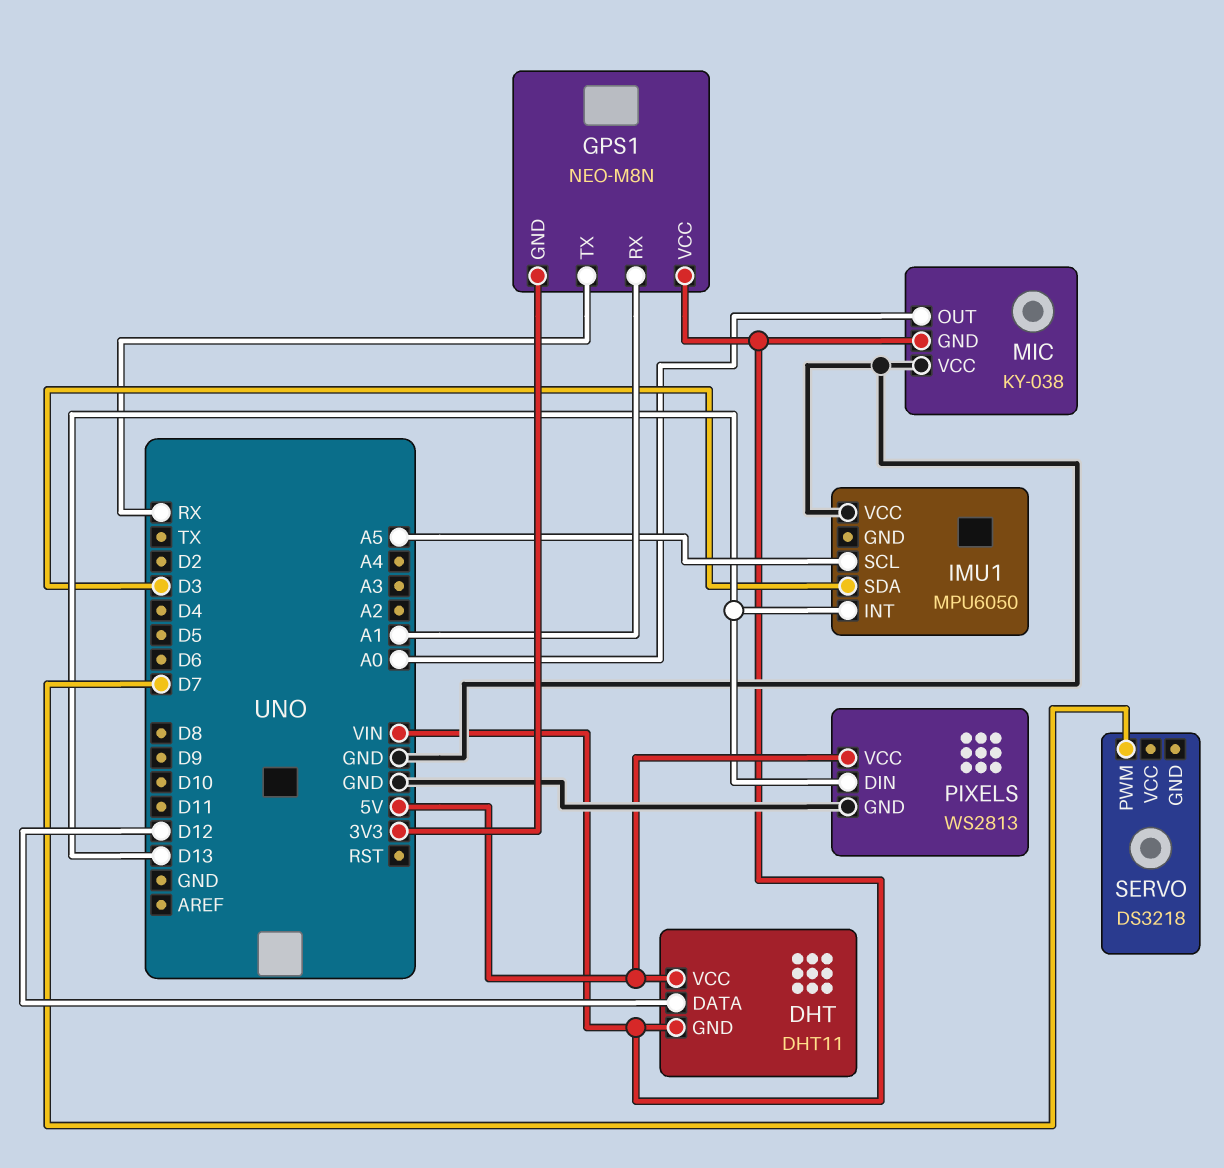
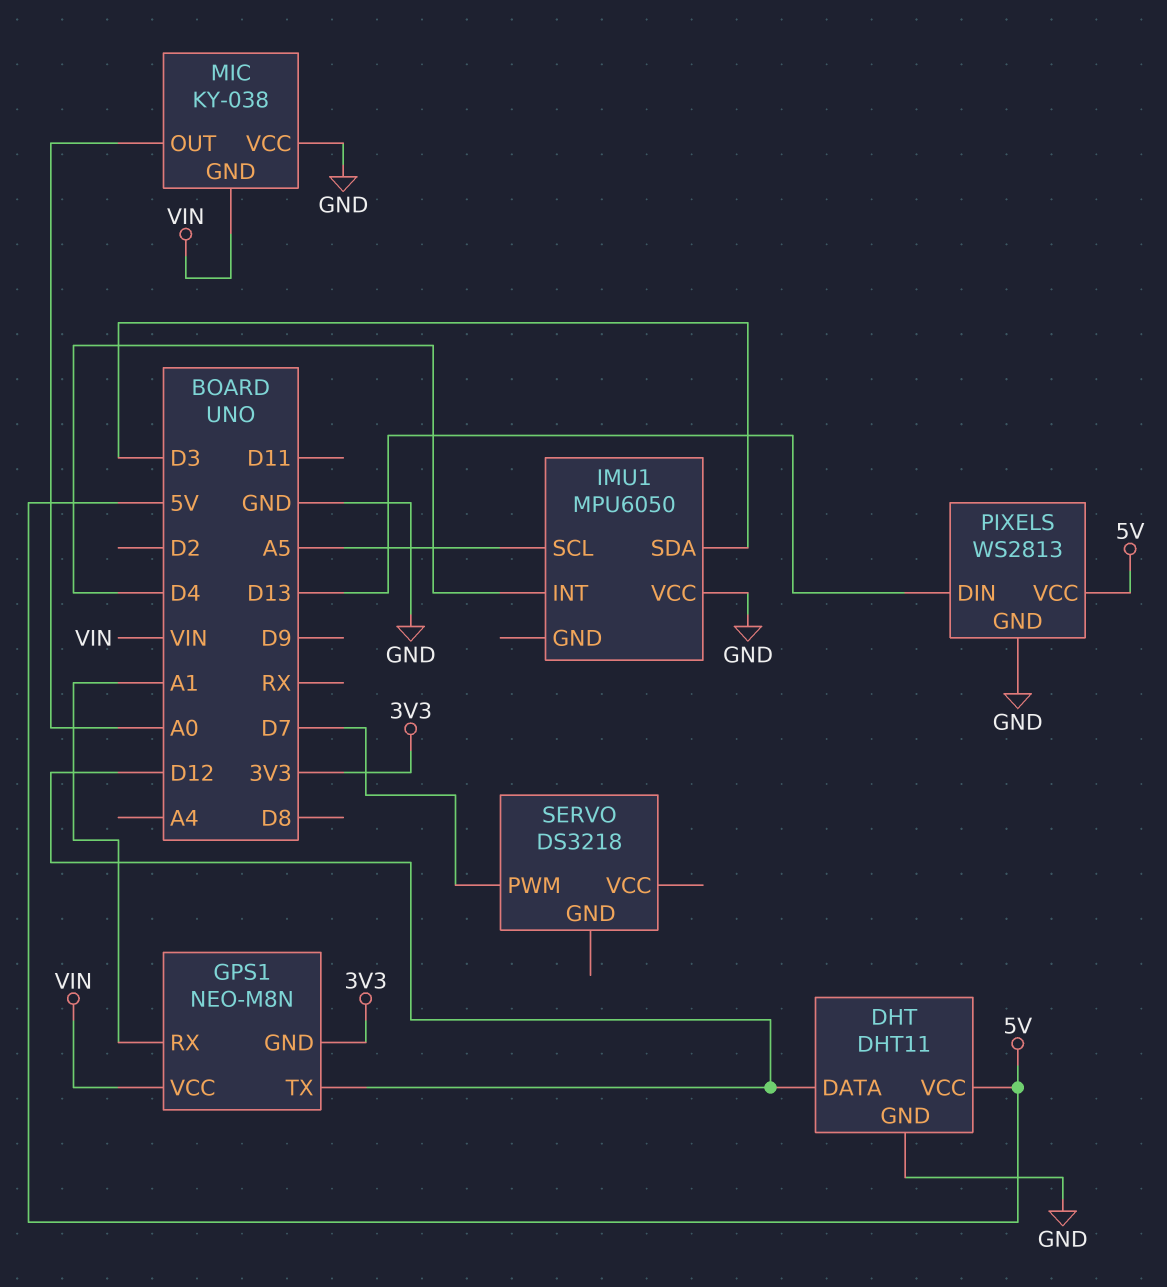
DHT pin GND: VIN -> GND
GPS1 pin TX: RX -> D12
IMU1 pin INT: D13 -> D4

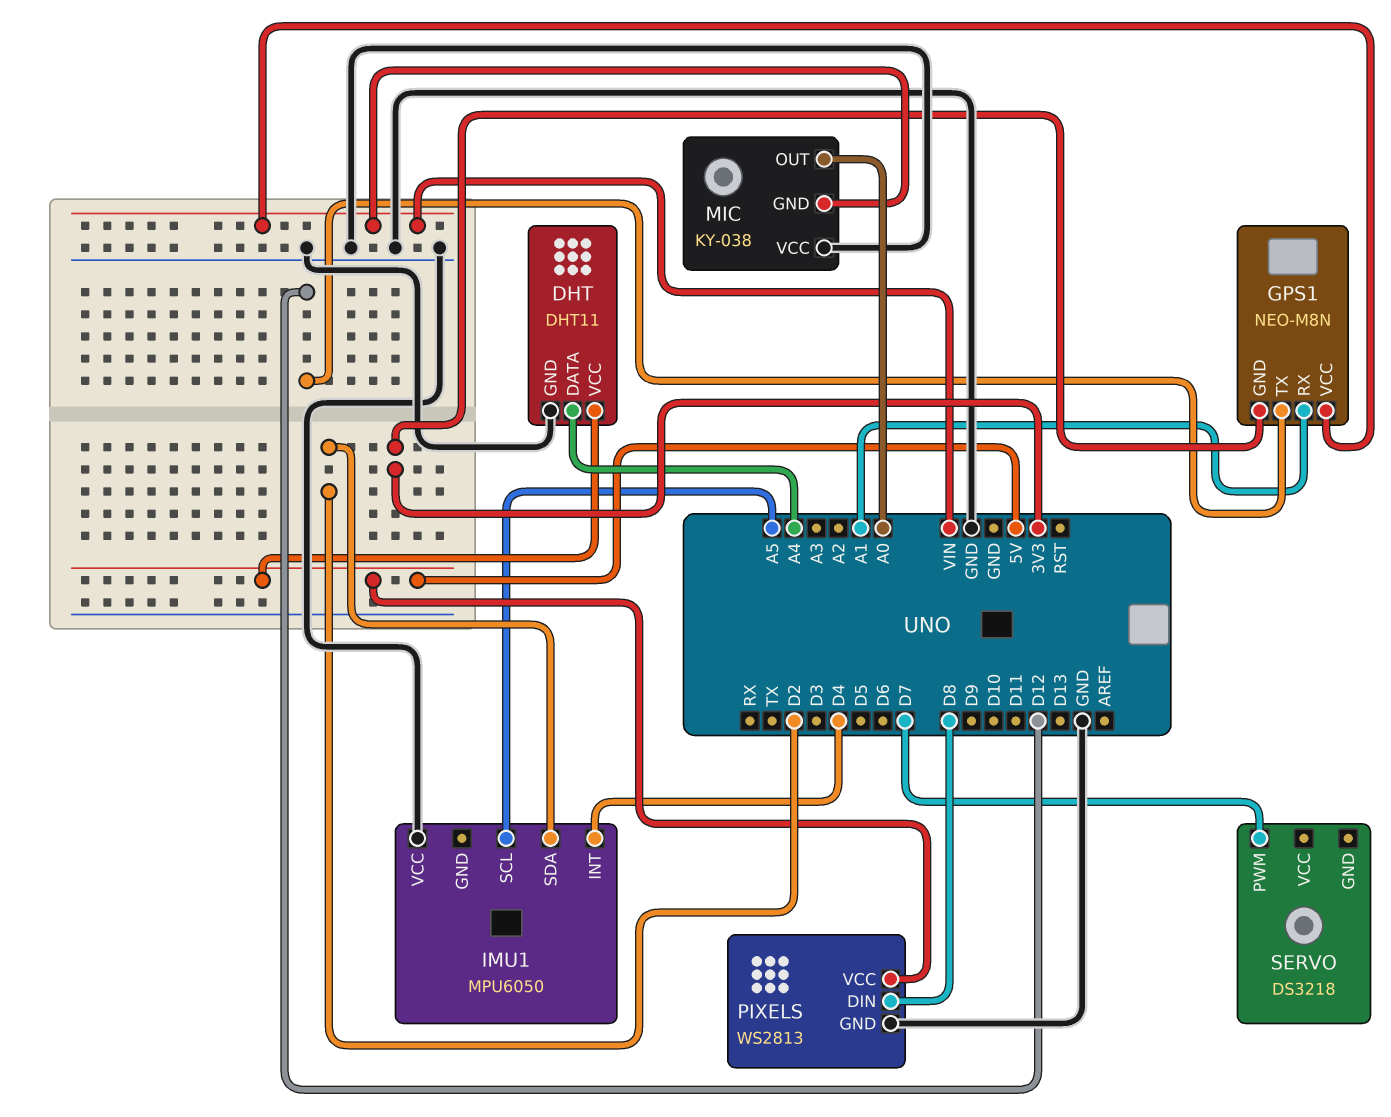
DHT pin DATA: D12 -> A4
IMU1 pin SDA: D3 -> D2
PIXELS pin DIN: D13 -> D8

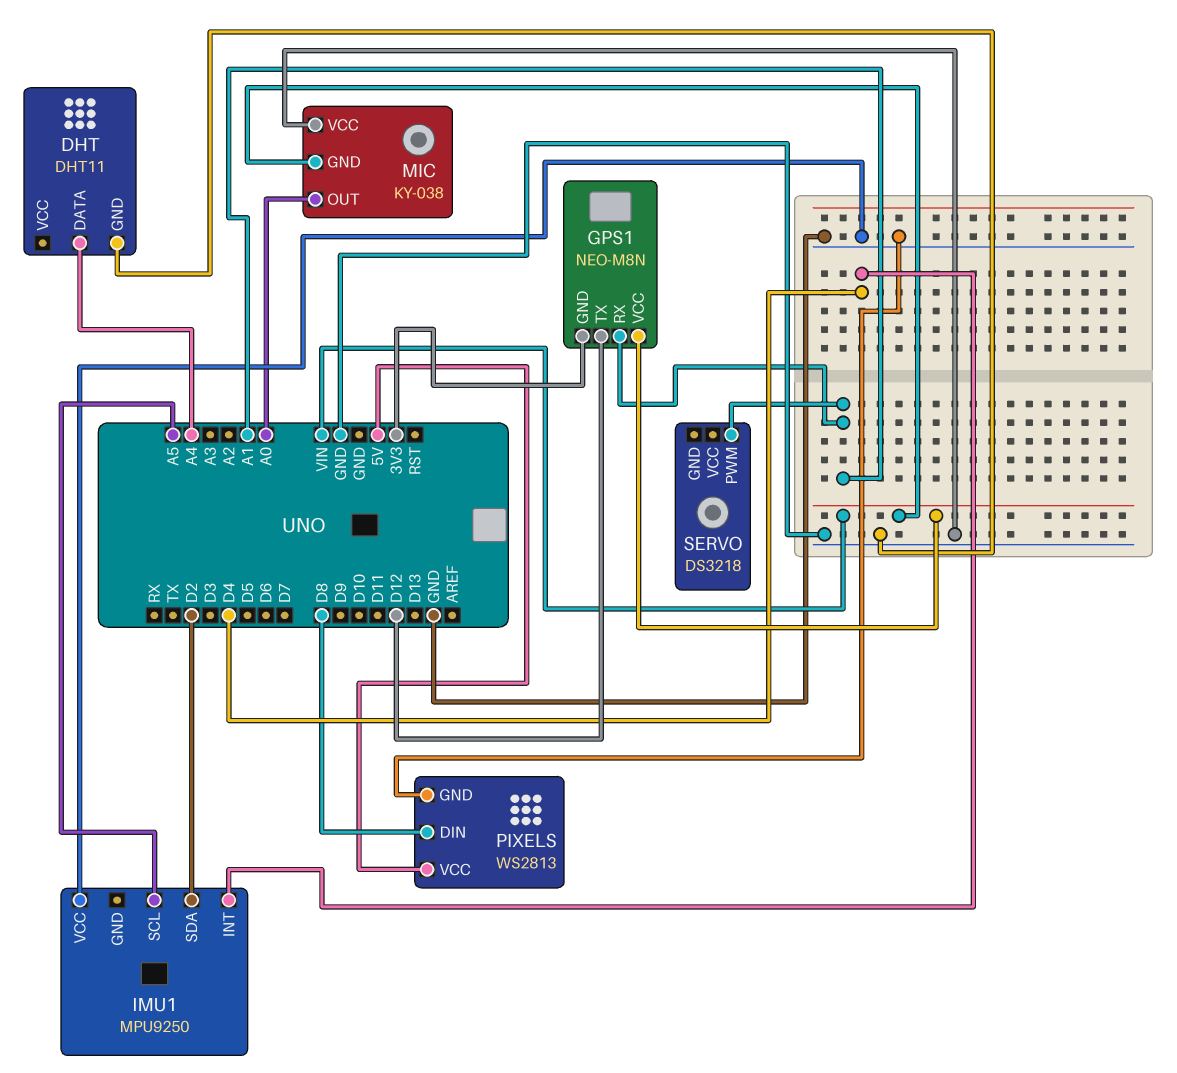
DHT pin VCC: 5V -> none
IMU1: MPU6050 -> MPU9250
SERVO pin PWM: D7 -> A1

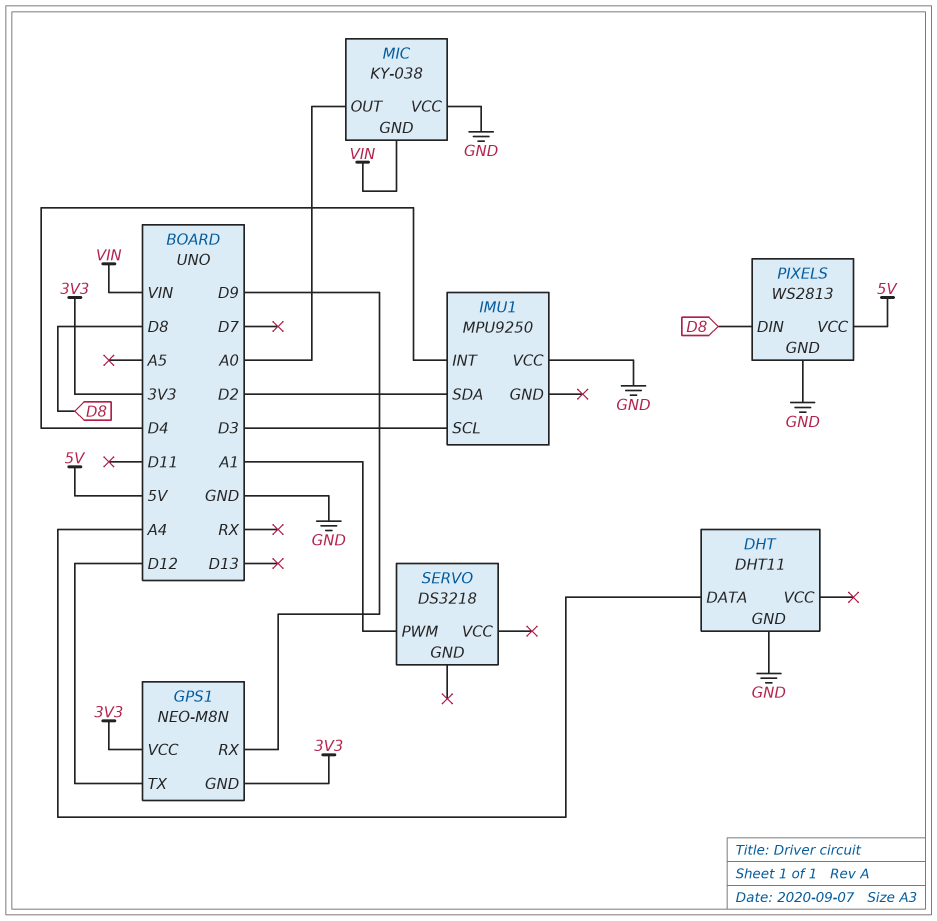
GPS1 pin RX: A1 -> D9
GPS1 pin VCC: VIN -> 3V3
IMU1 pin SCL: A5 -> D3

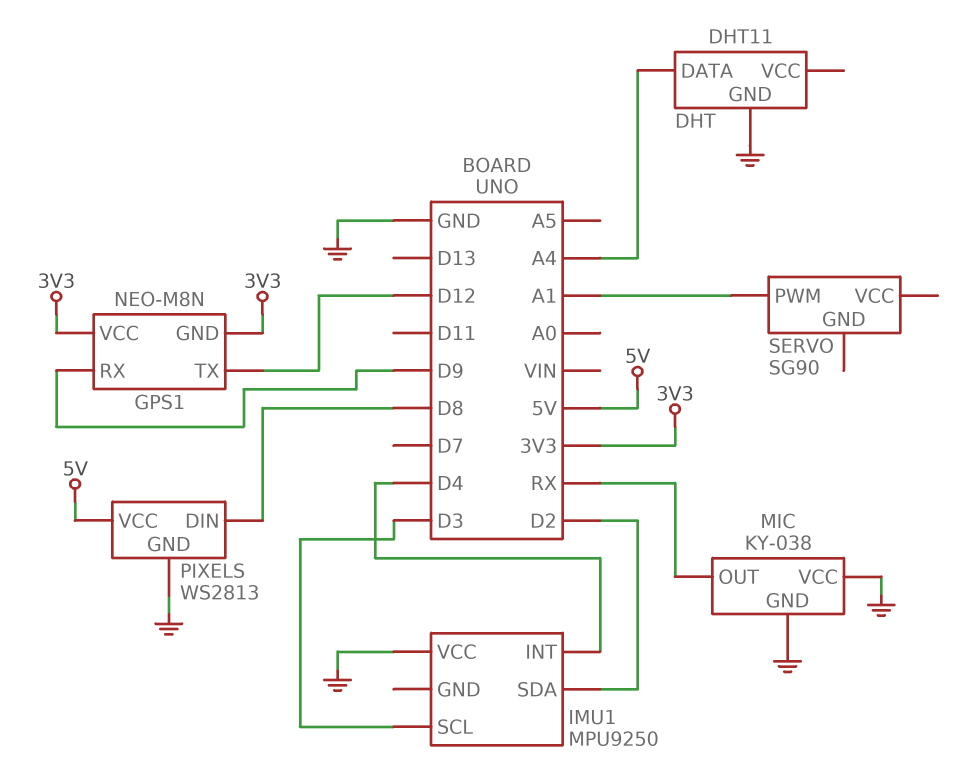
MIC pin GND: VIN -> GND
MIC pin OUT: A0 -> RX
SERVO: DS3218 -> SG90

